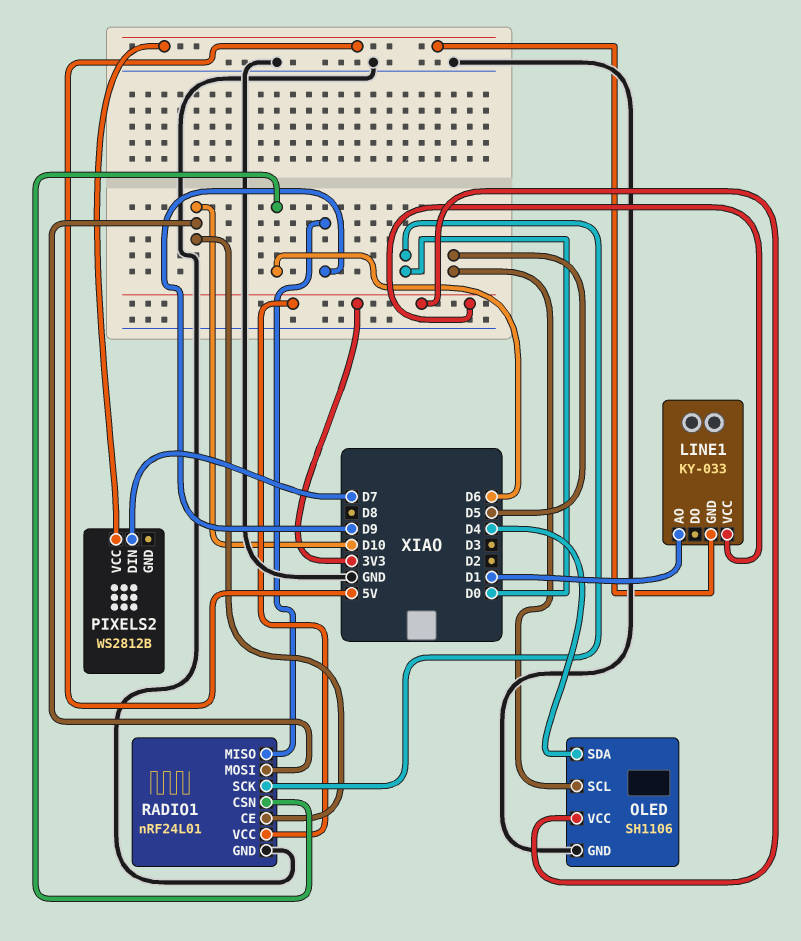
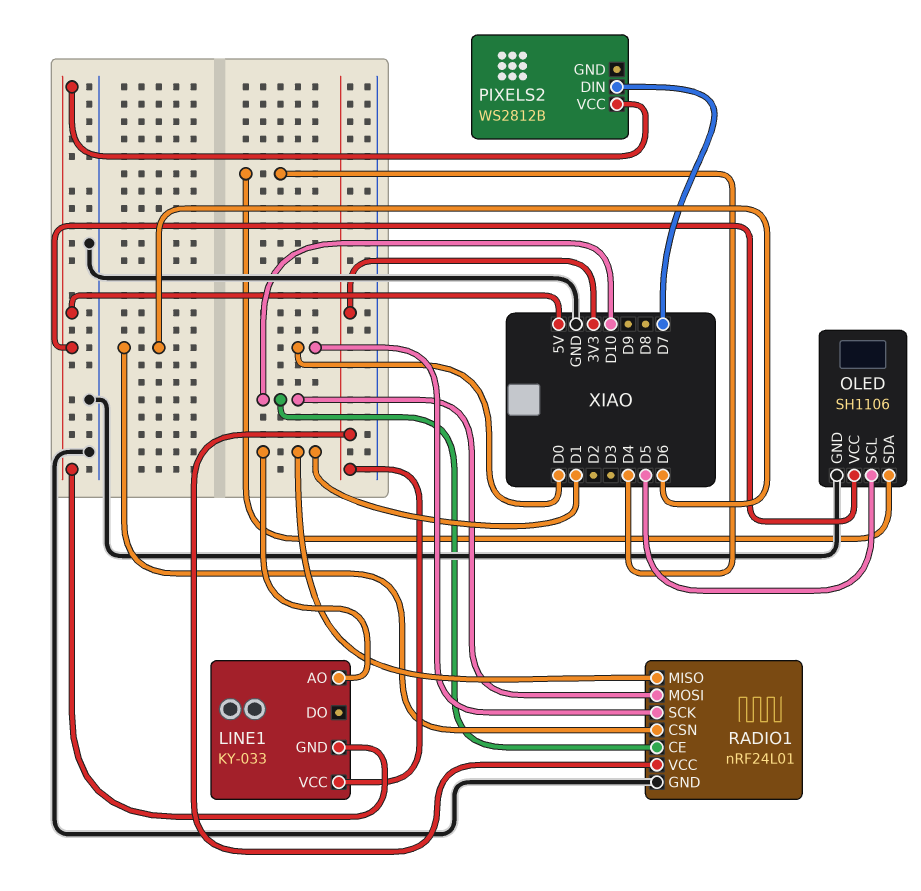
OLED pin VCC: 3V3 -> 5V
RADIO1 pin MISO: D9 -> D1

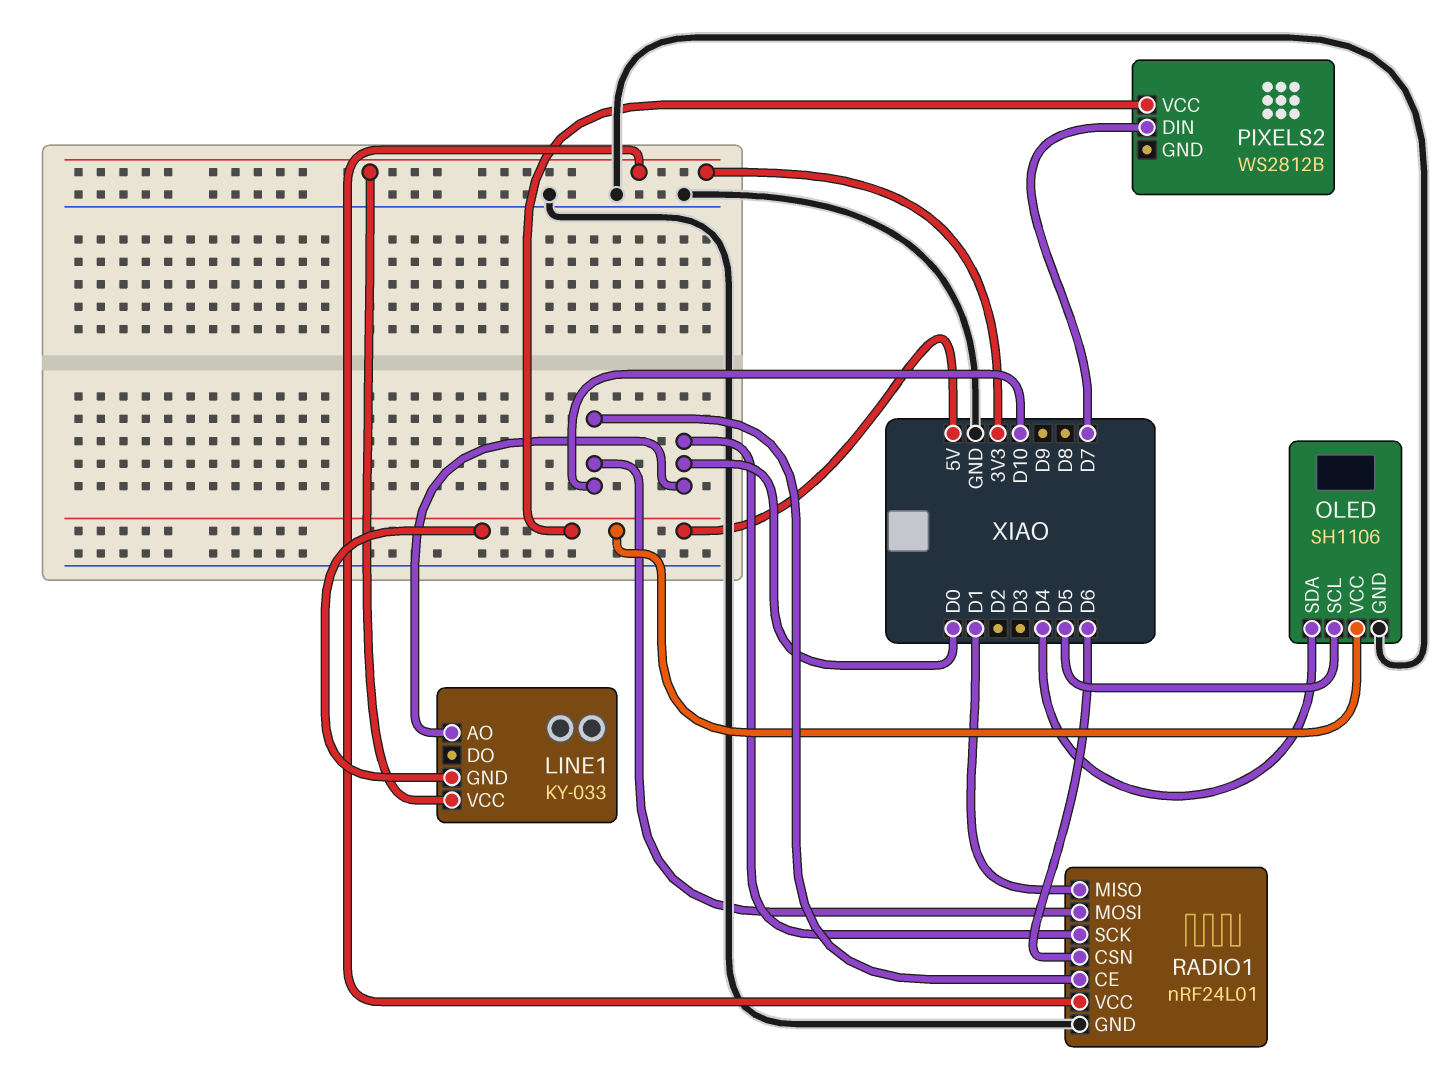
LINE1 pin AO: D1 -> D0

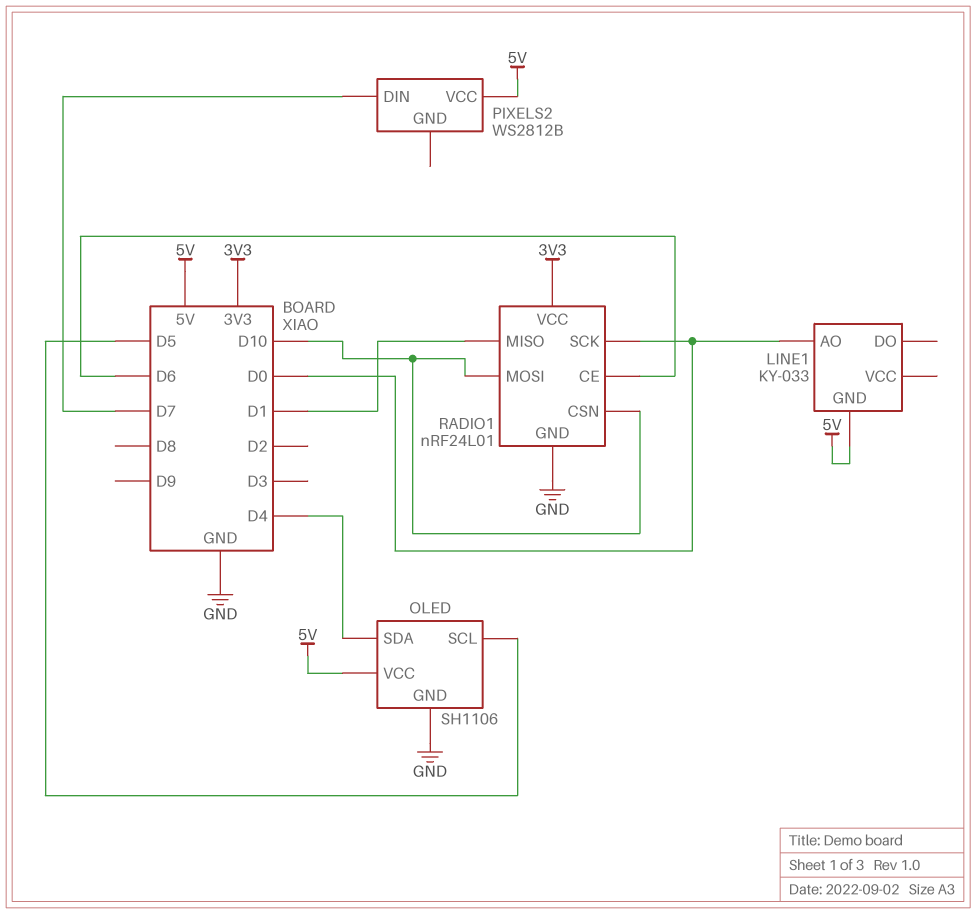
LINE1 pin VCC: 3V3 -> none
RADIO1 pin CE: D10 -> D6
RADIO1 pin CSN: D6 -> D10

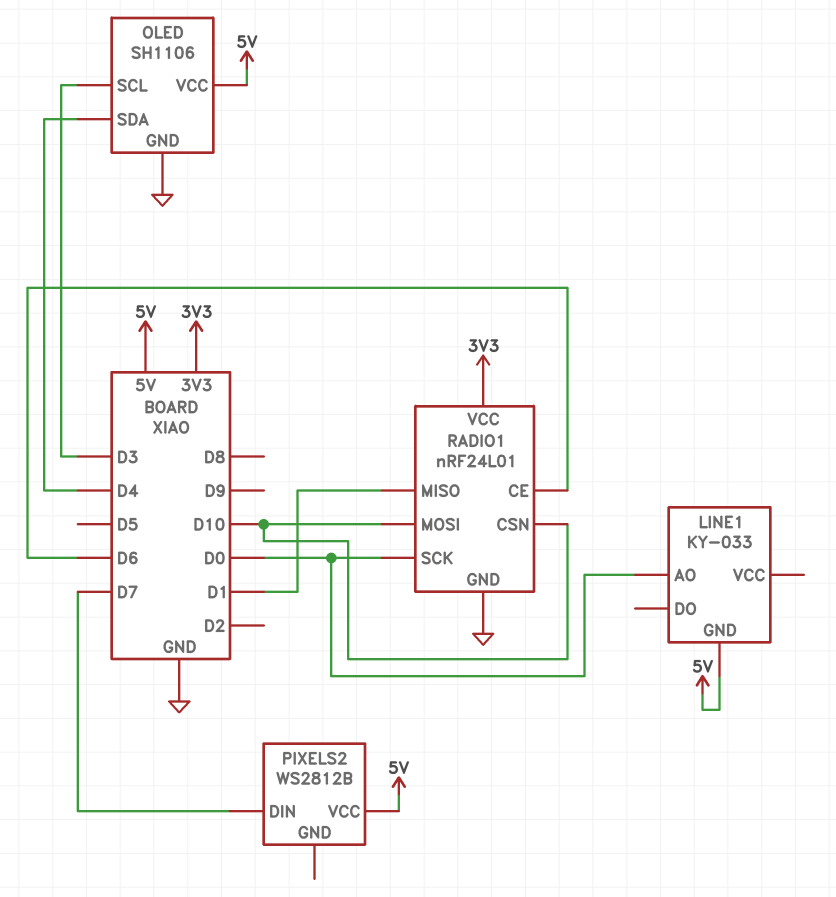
OLED pin SCL: D5 -> D3

